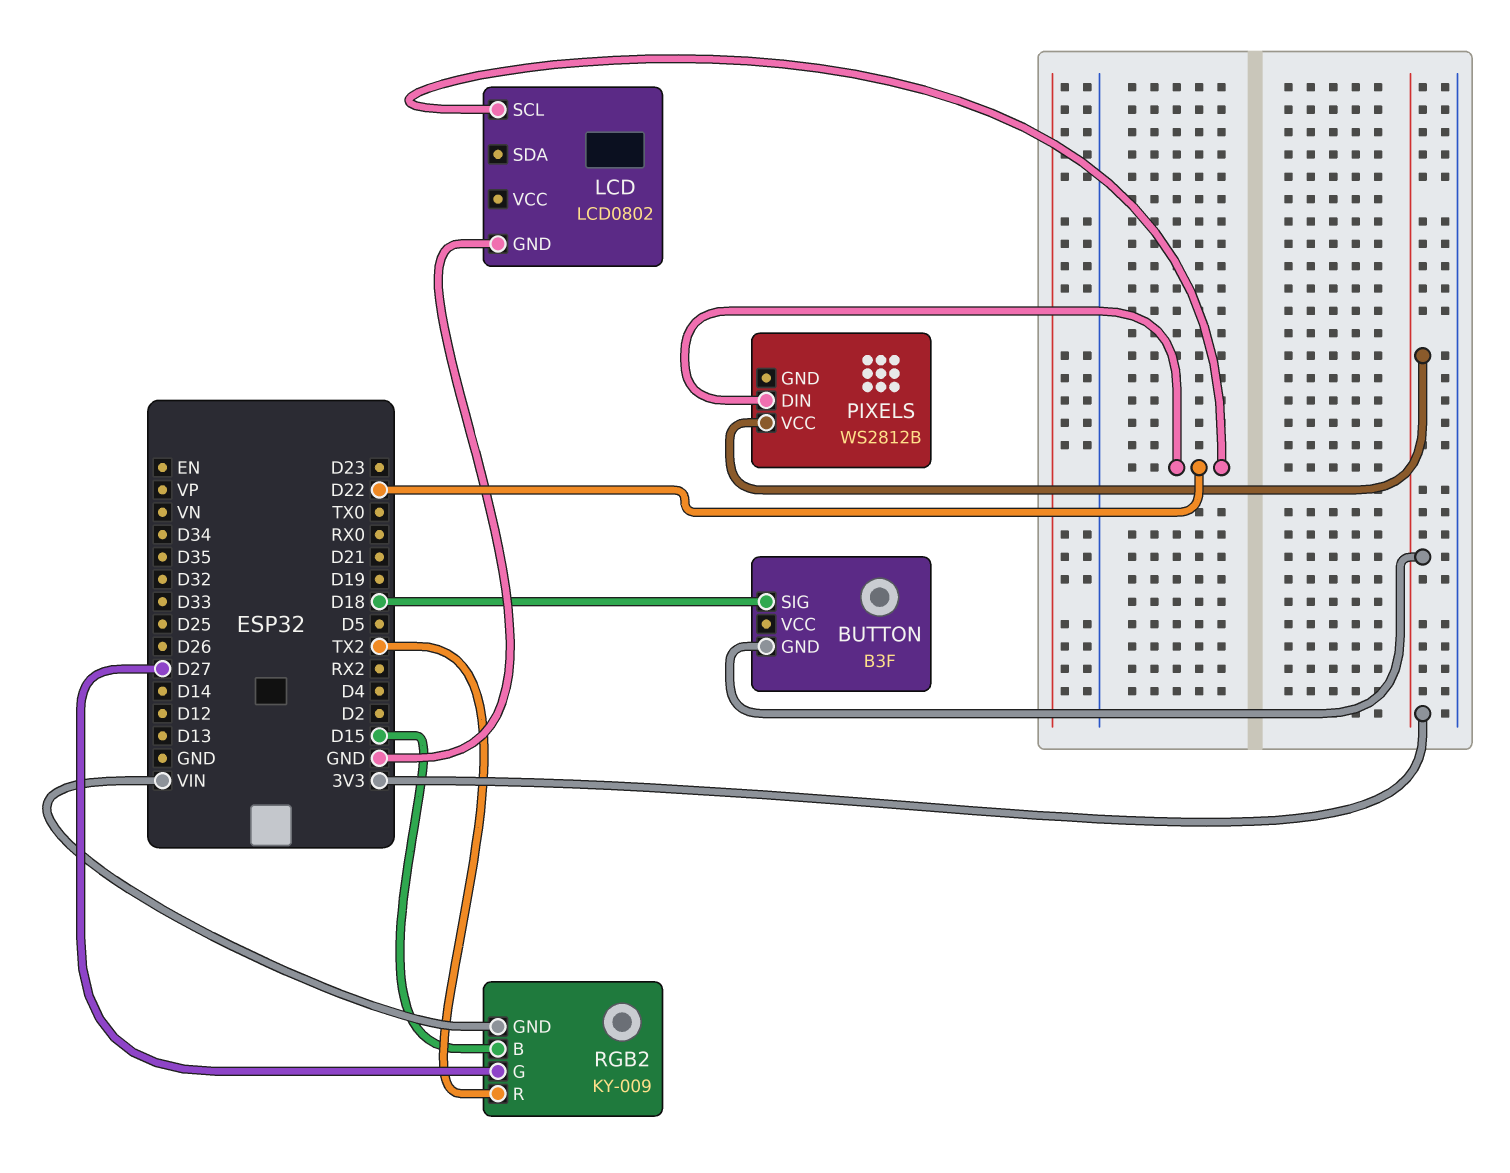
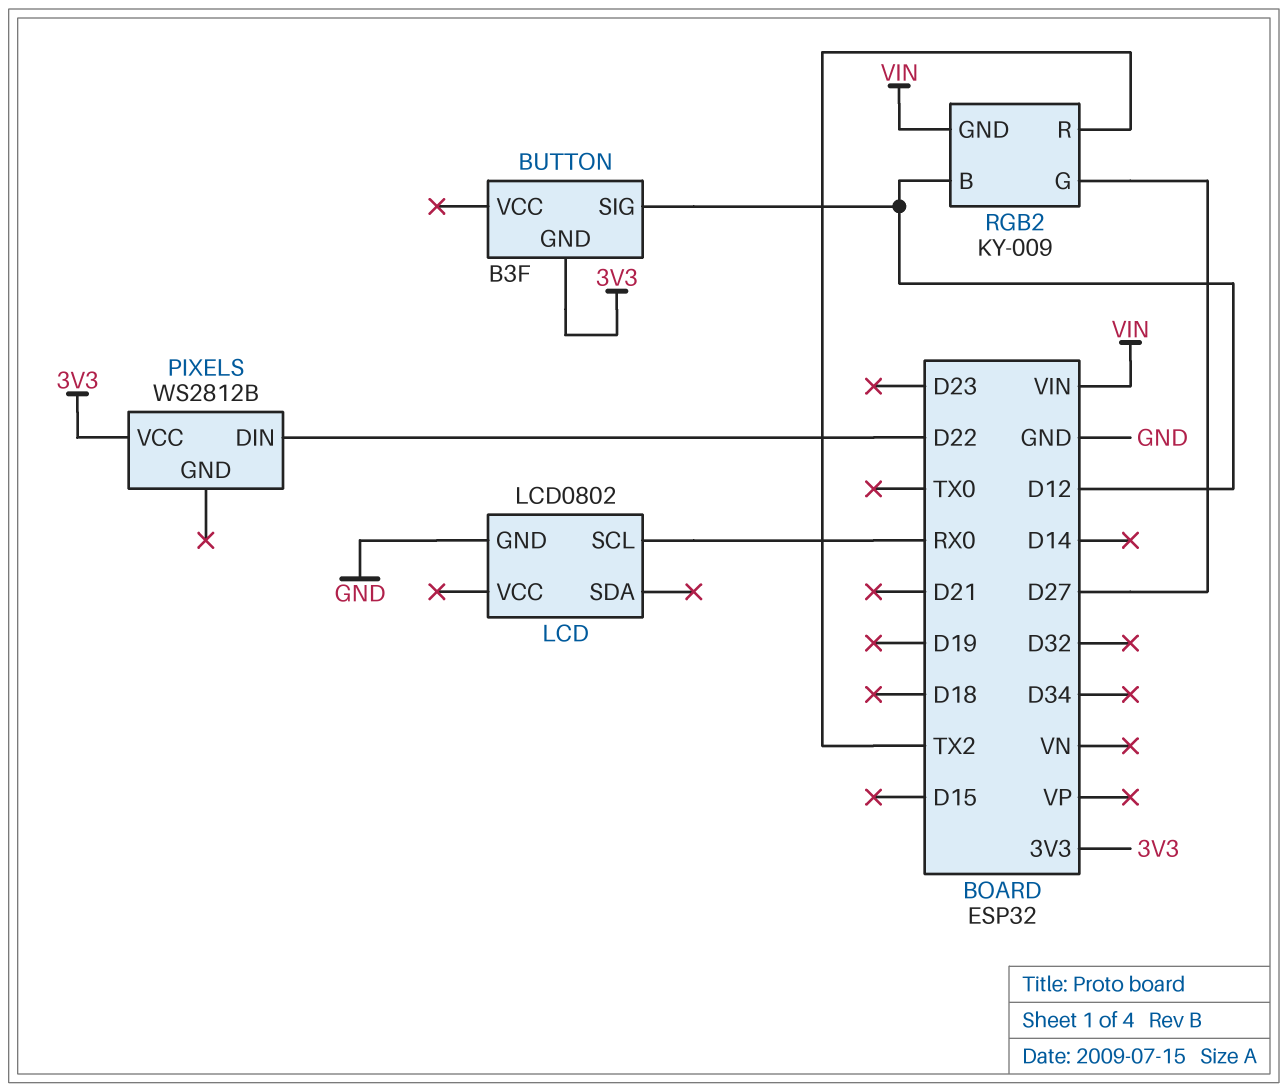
BUTTON pin SIG: D18 -> D12
LCD pin SCL: D22 -> RX0
RGB2 pin B: D15 -> D12

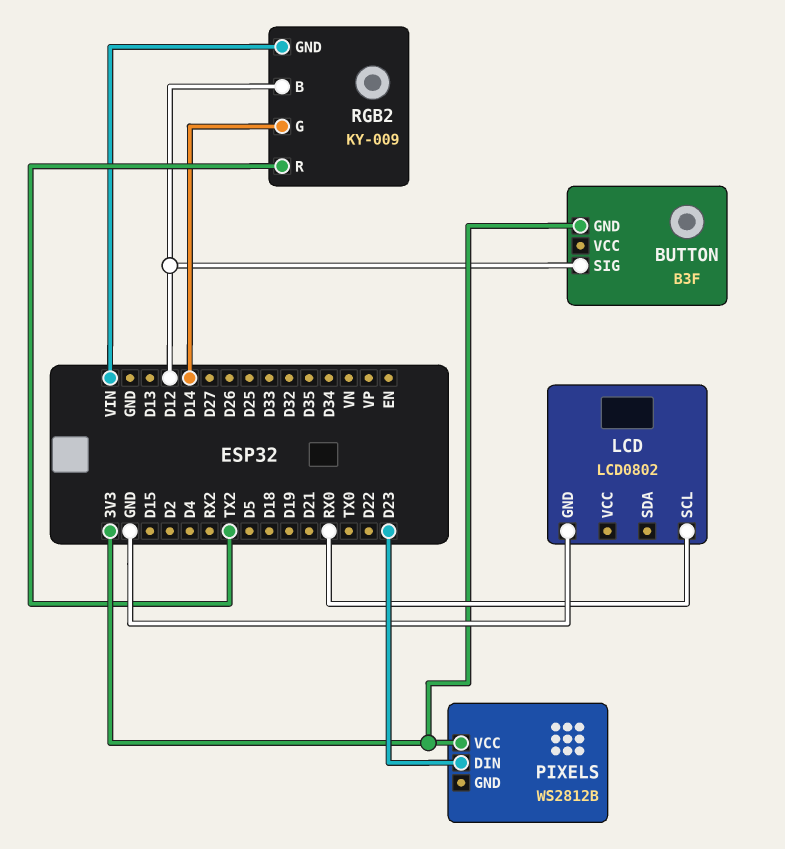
PIXELS pin DIN: D22 -> D23
RGB2 pin G: D27 -> D14

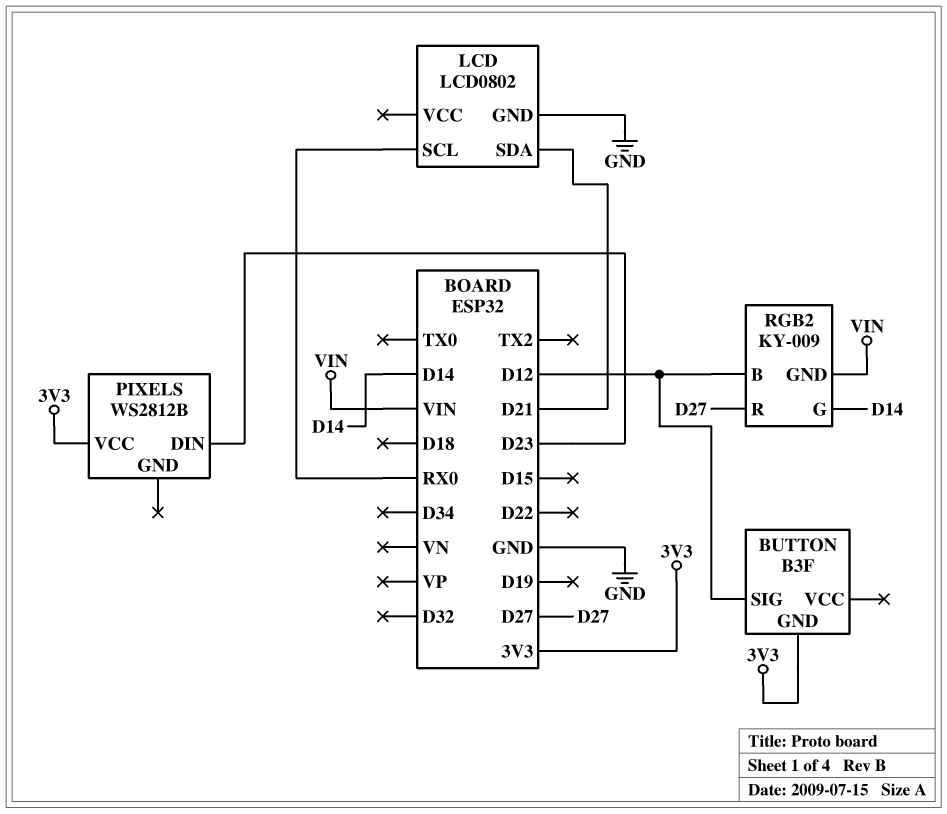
LCD pin SDA: none -> D21
RGB2 pin R: TX2 -> D27

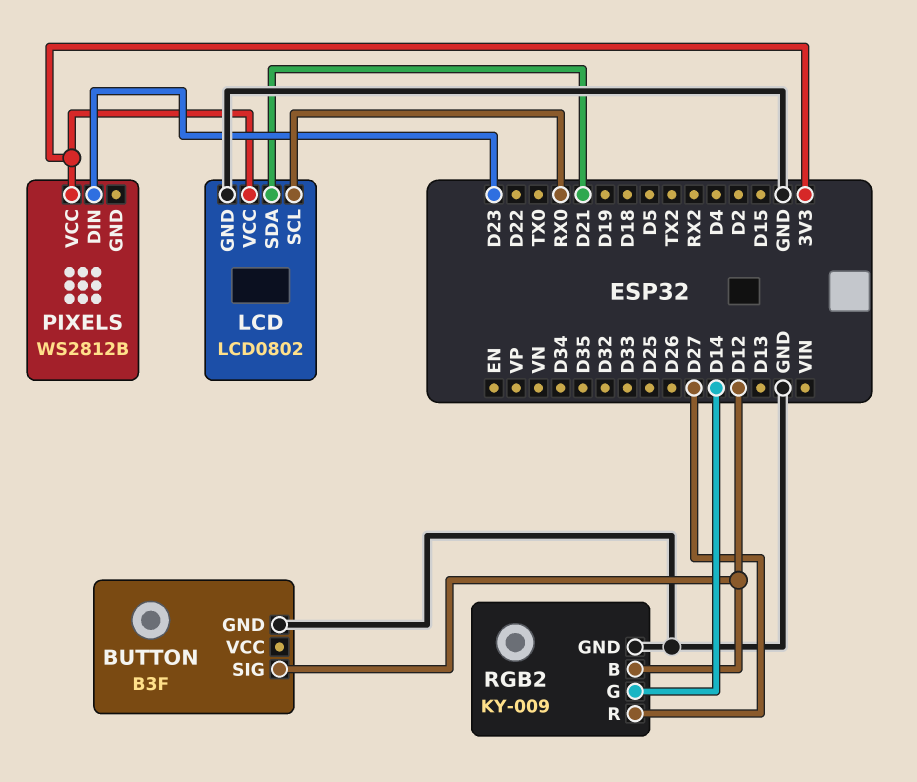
BUTTON pin GND: 3V3 -> GND
LCD pin VCC: none -> 3V3
RGB2 pin GND: VIN -> GND

